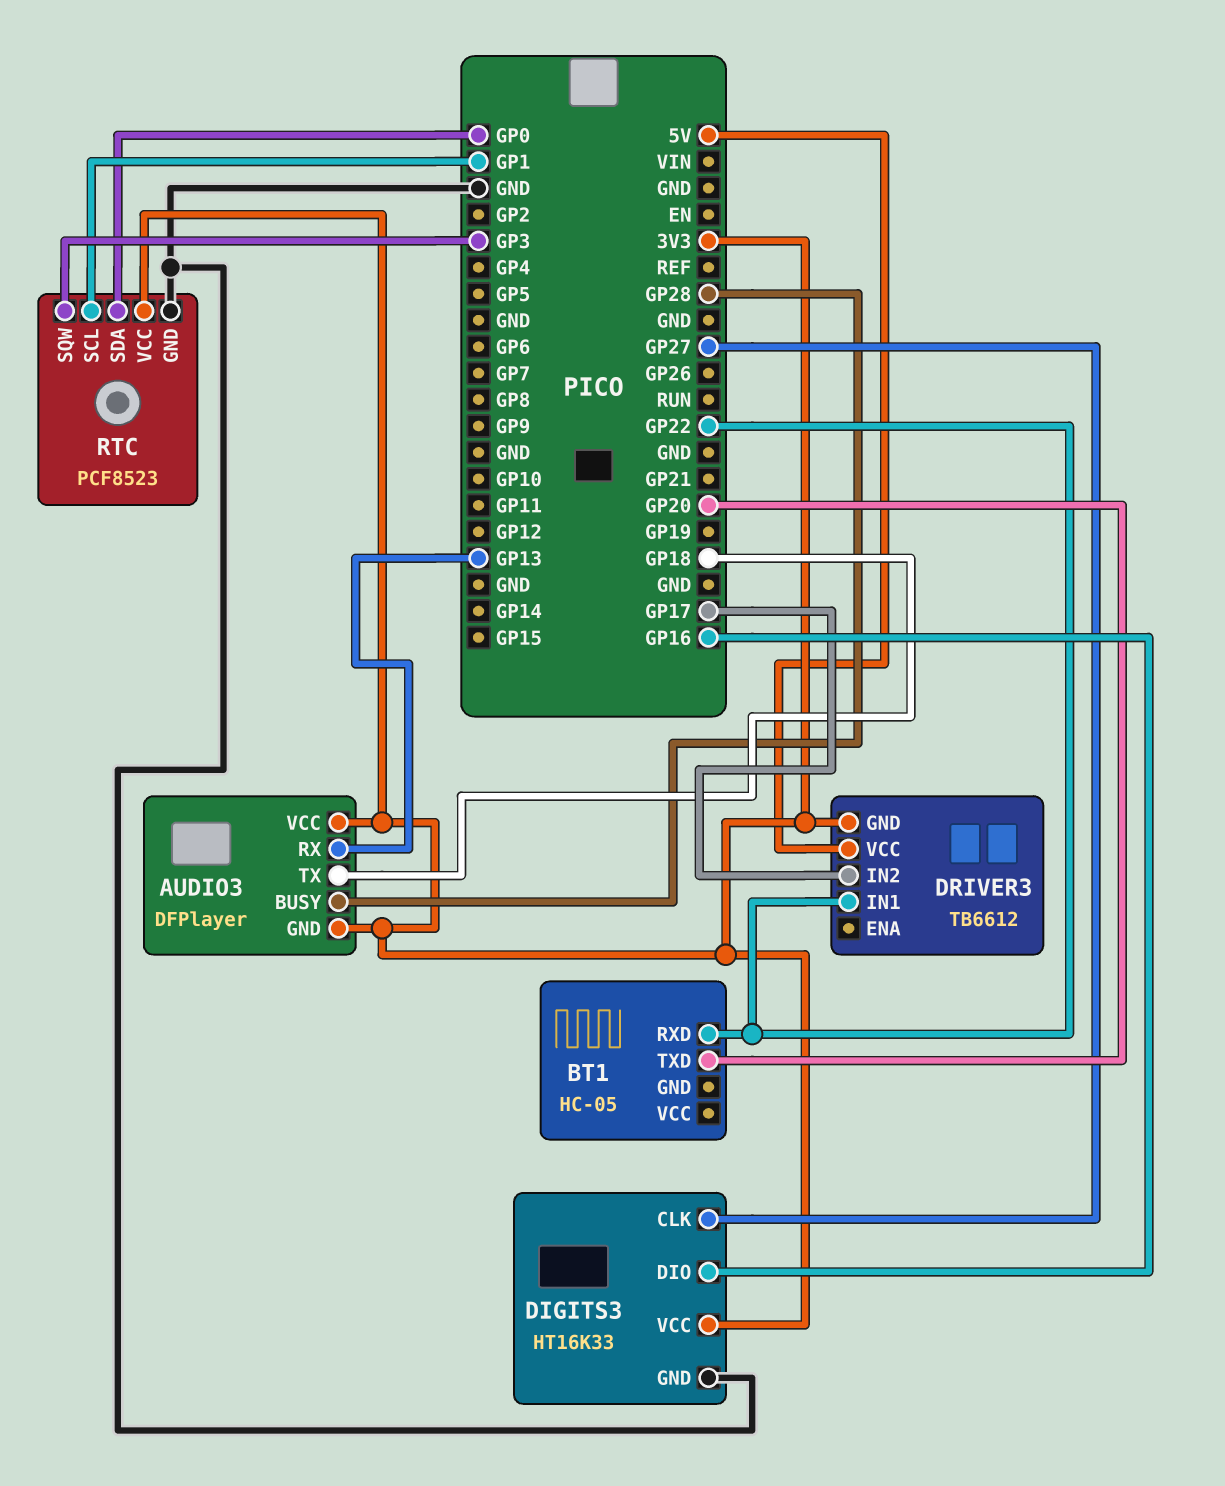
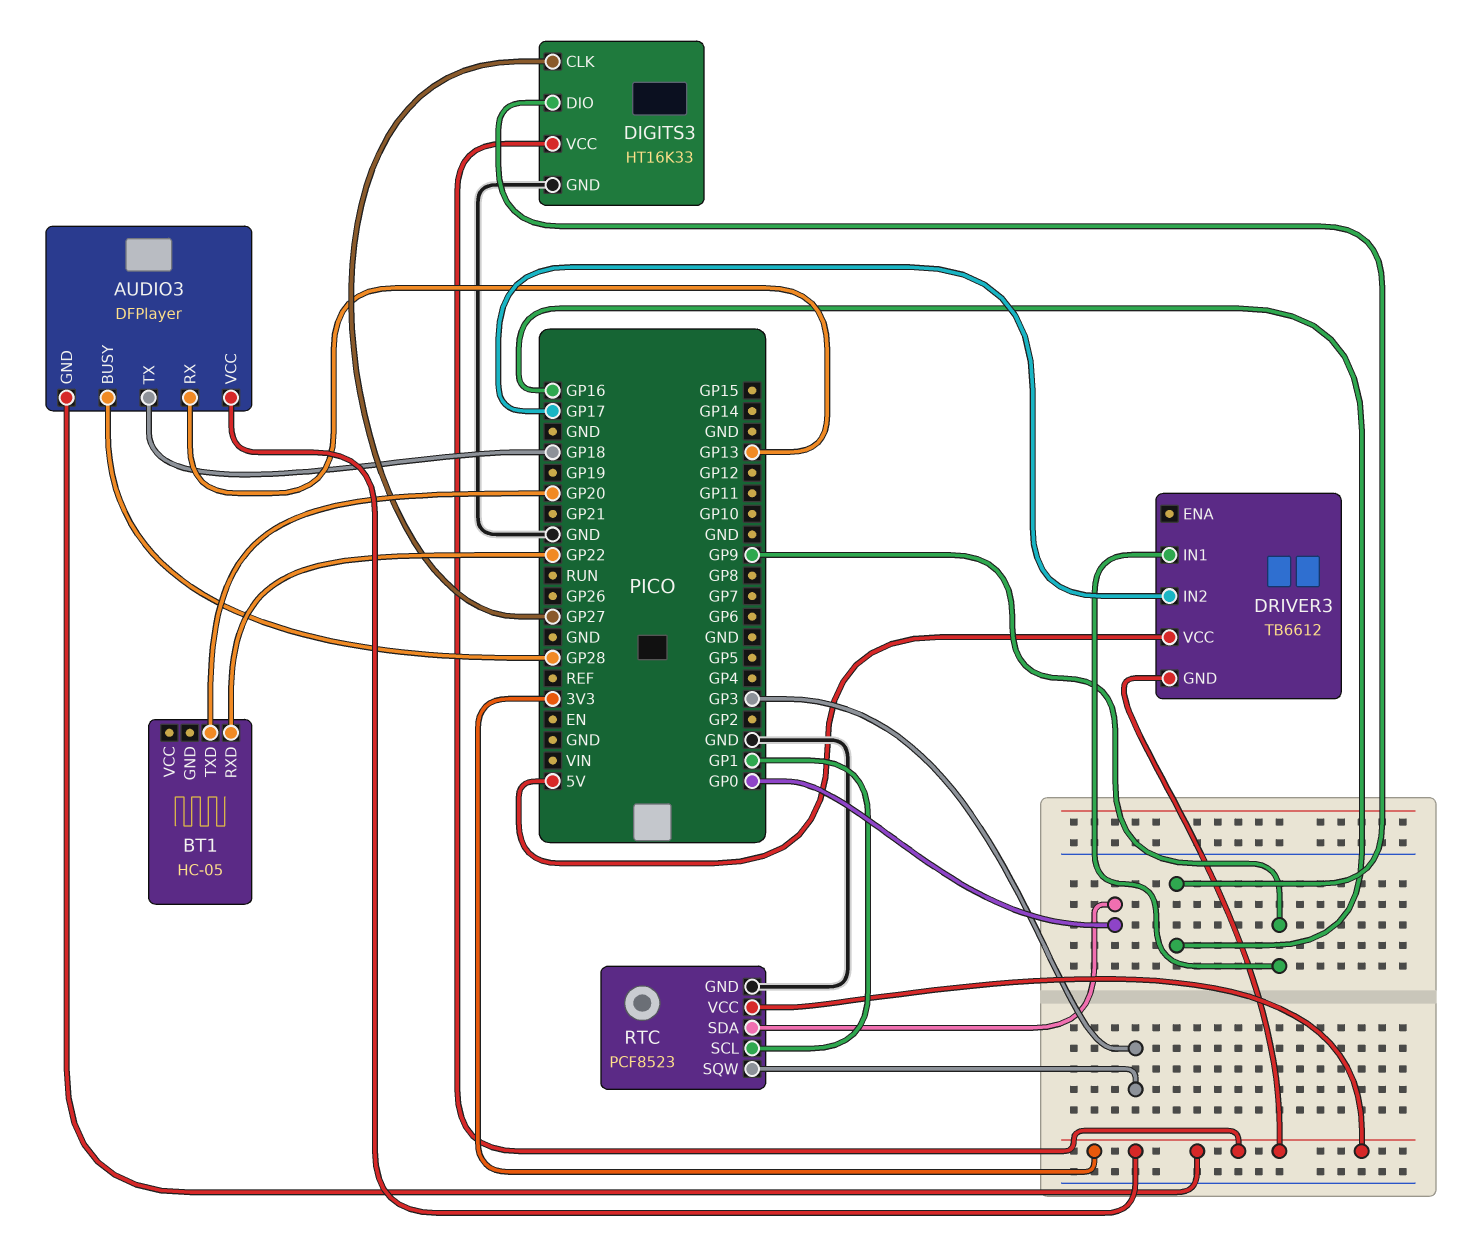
DRIVER3 pin IN1: GP22 -> GP9

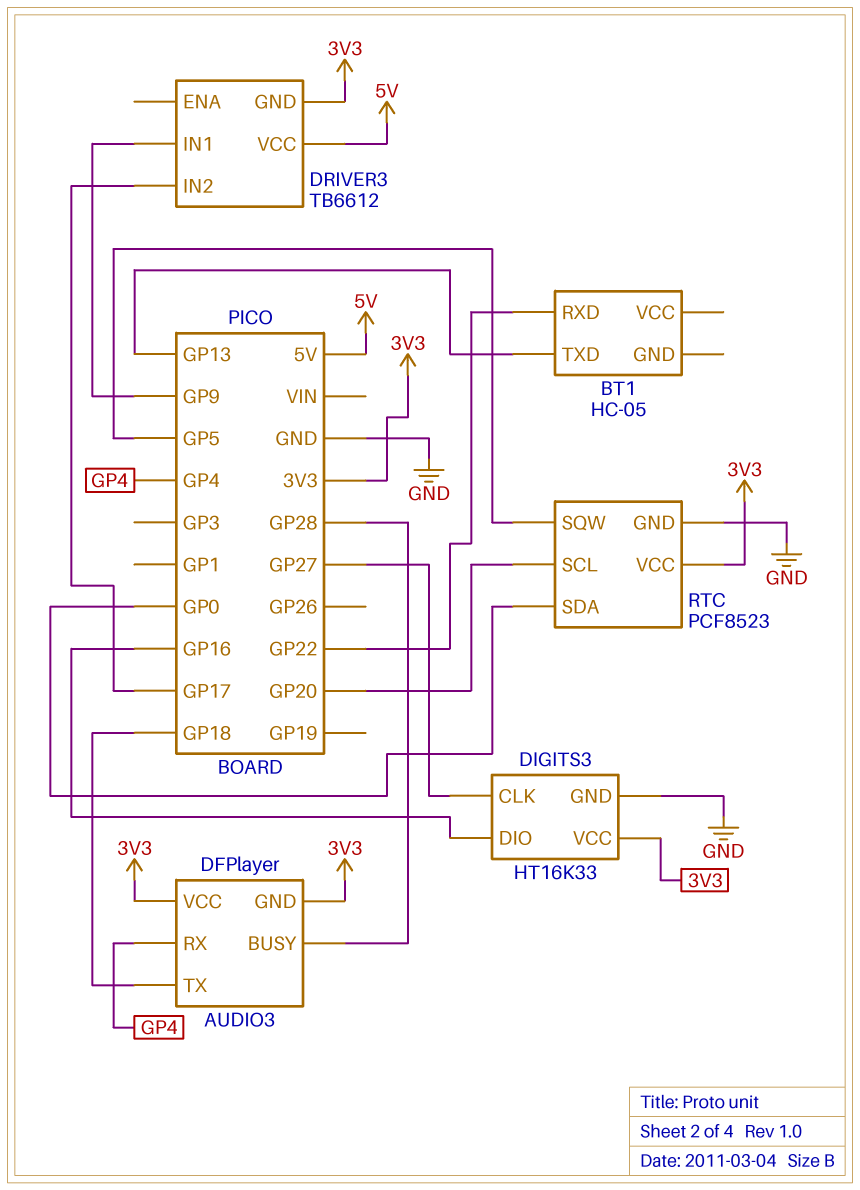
AUDIO3 pin RX: GP13 -> GP4
BT1 pin TXD: GP20 -> GP13
RTC pin SCL: GP1 -> GP20
RTC pin SQW: GP3 -> GP5

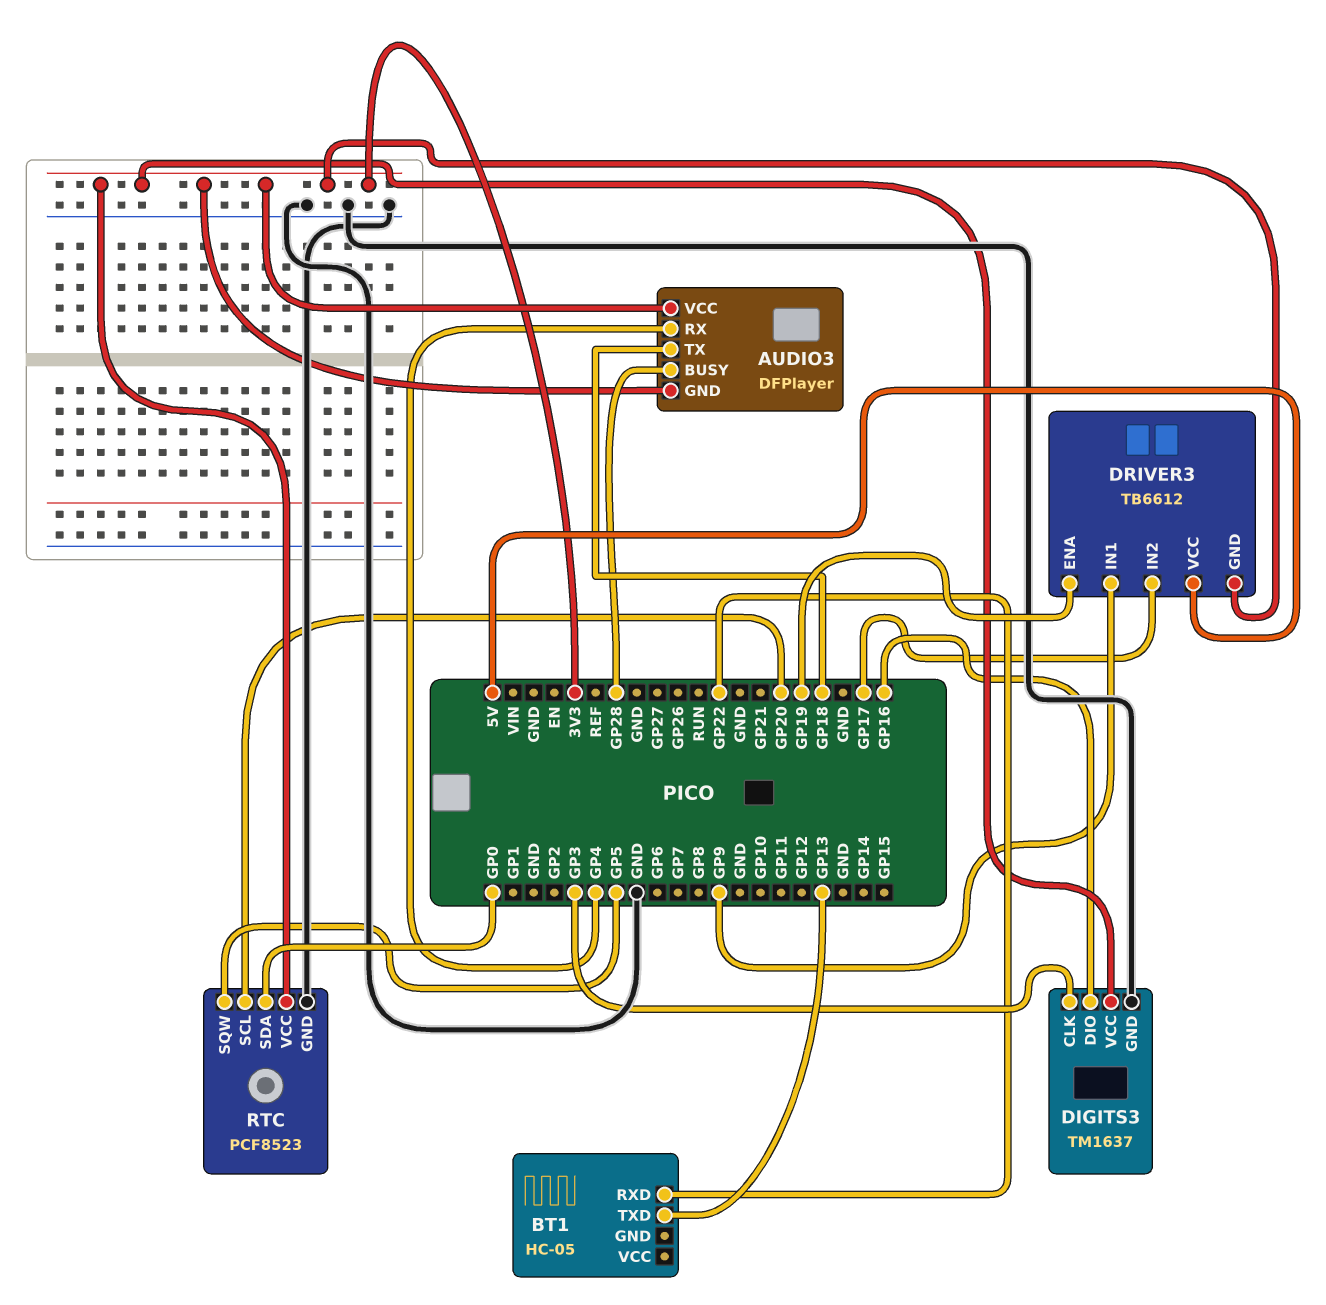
DIGITS3: HT16K33 -> TM1637
DIGITS3 pin CLK: GP27 -> GP3
DRIVER3 pin ENA: none -> GP19

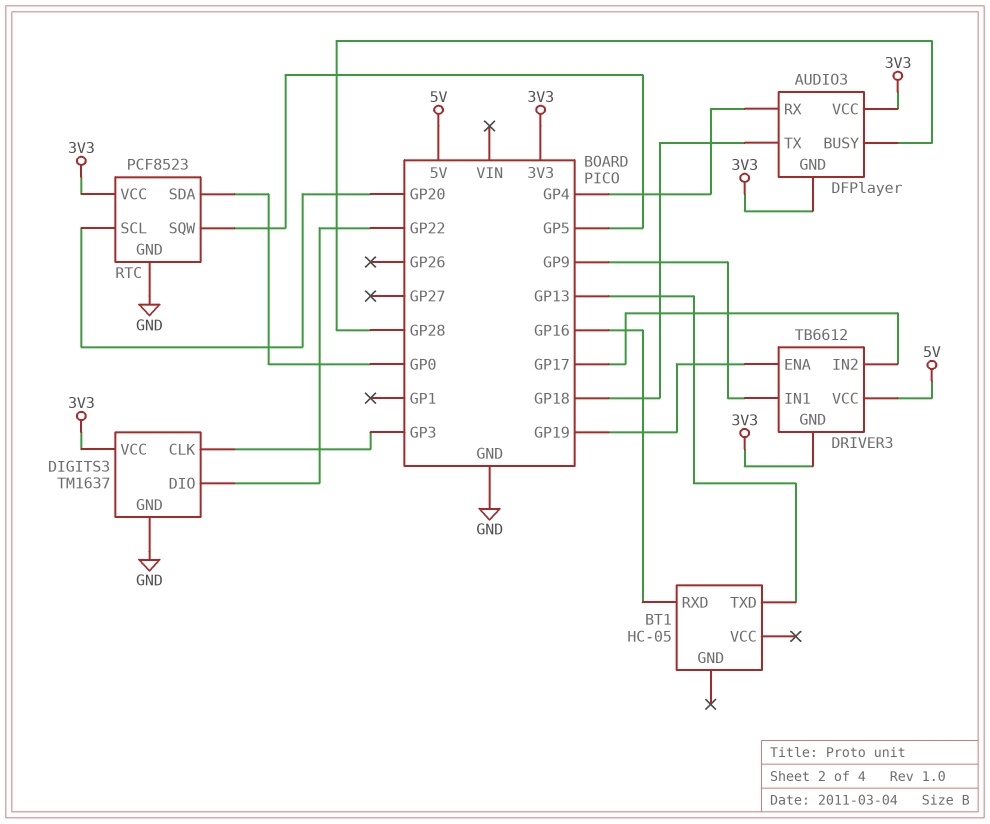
BT1 pin RXD: GP22 -> GP16
DIGITS3 pin DIO: GP16 -> GP22

